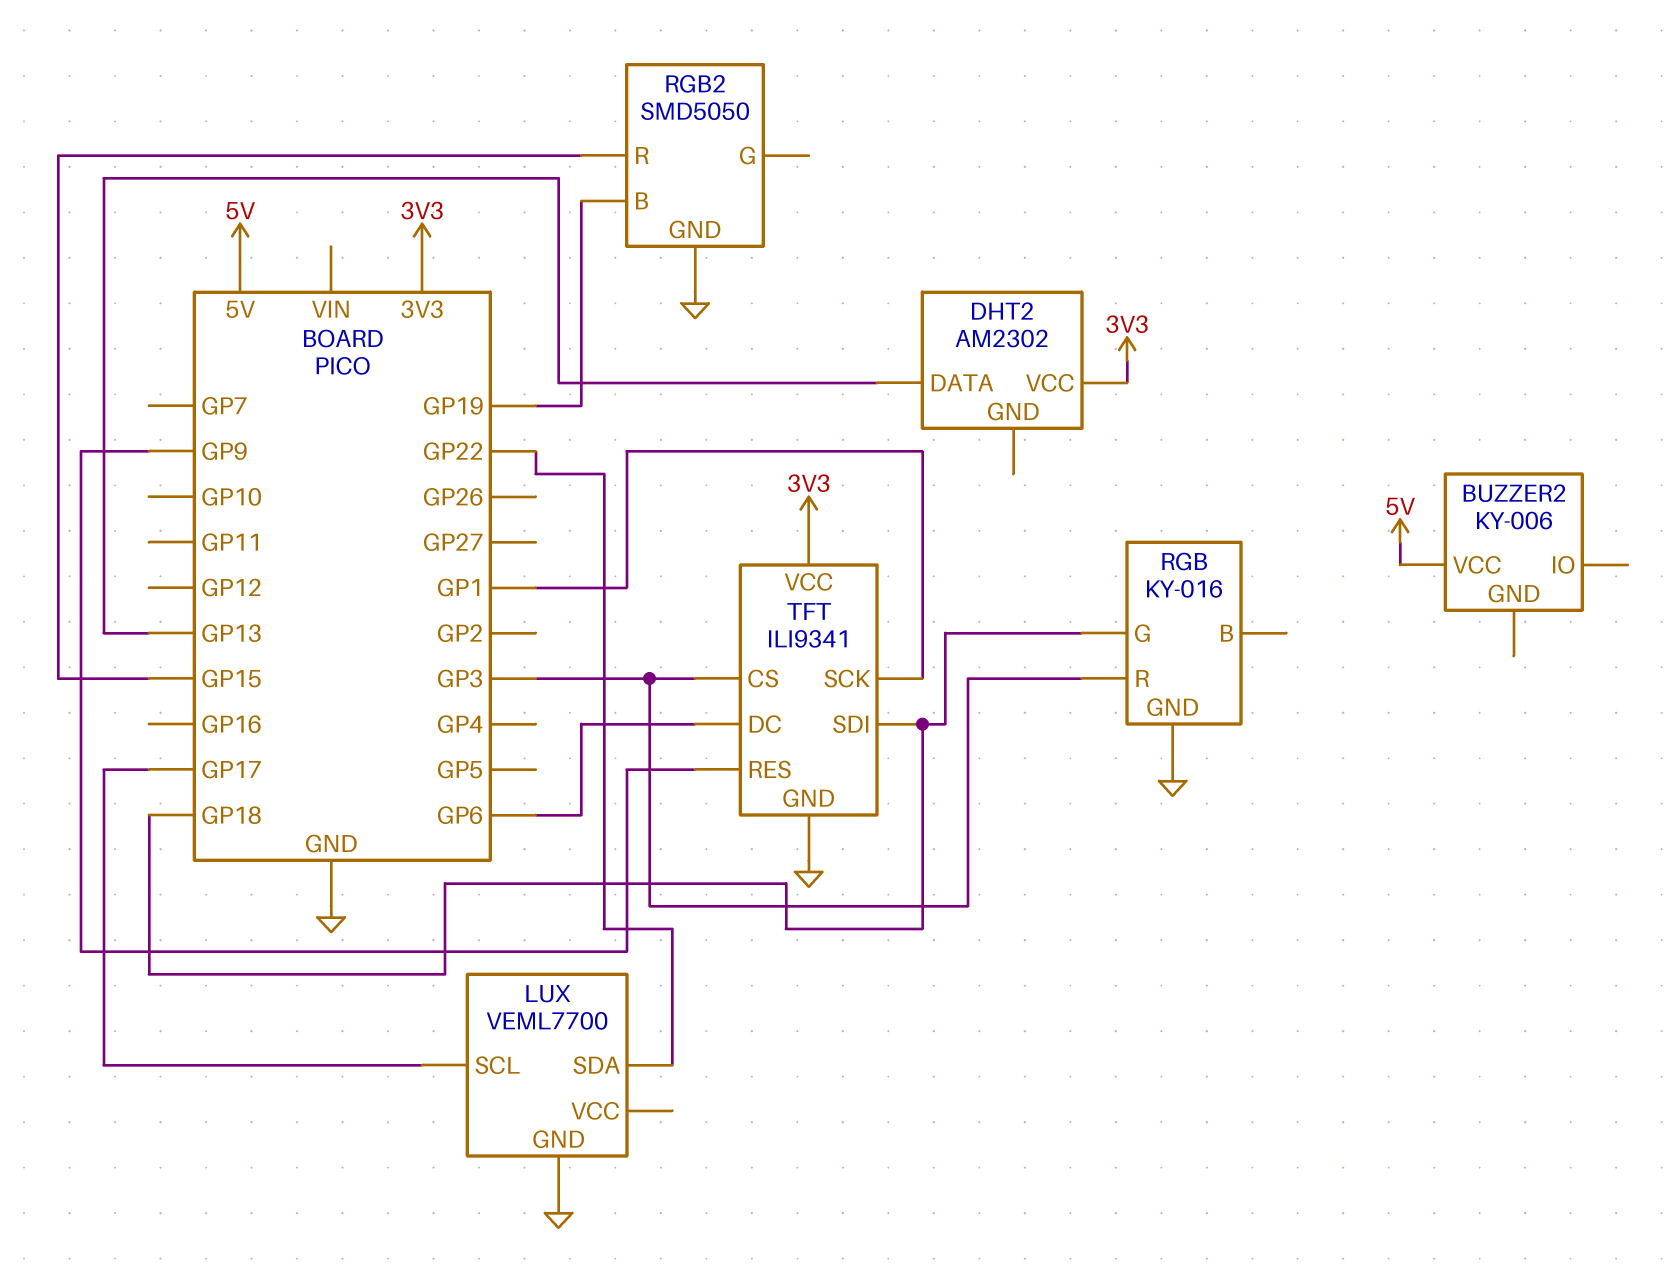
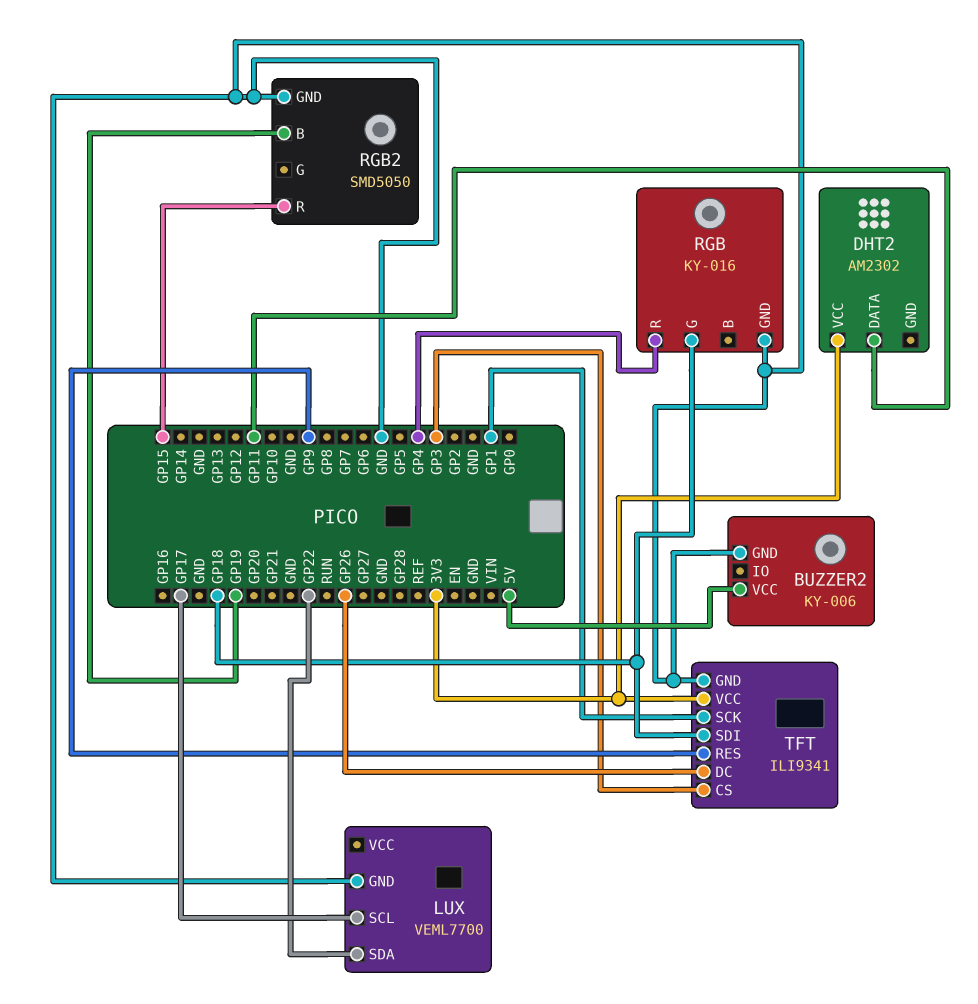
BUZZER2 pin GND: none -> GND
DHT2 pin DATA: GP13 -> GP11
RGB pin R: GP3 -> GP4
TFT pin DC: GP6 -> GP26

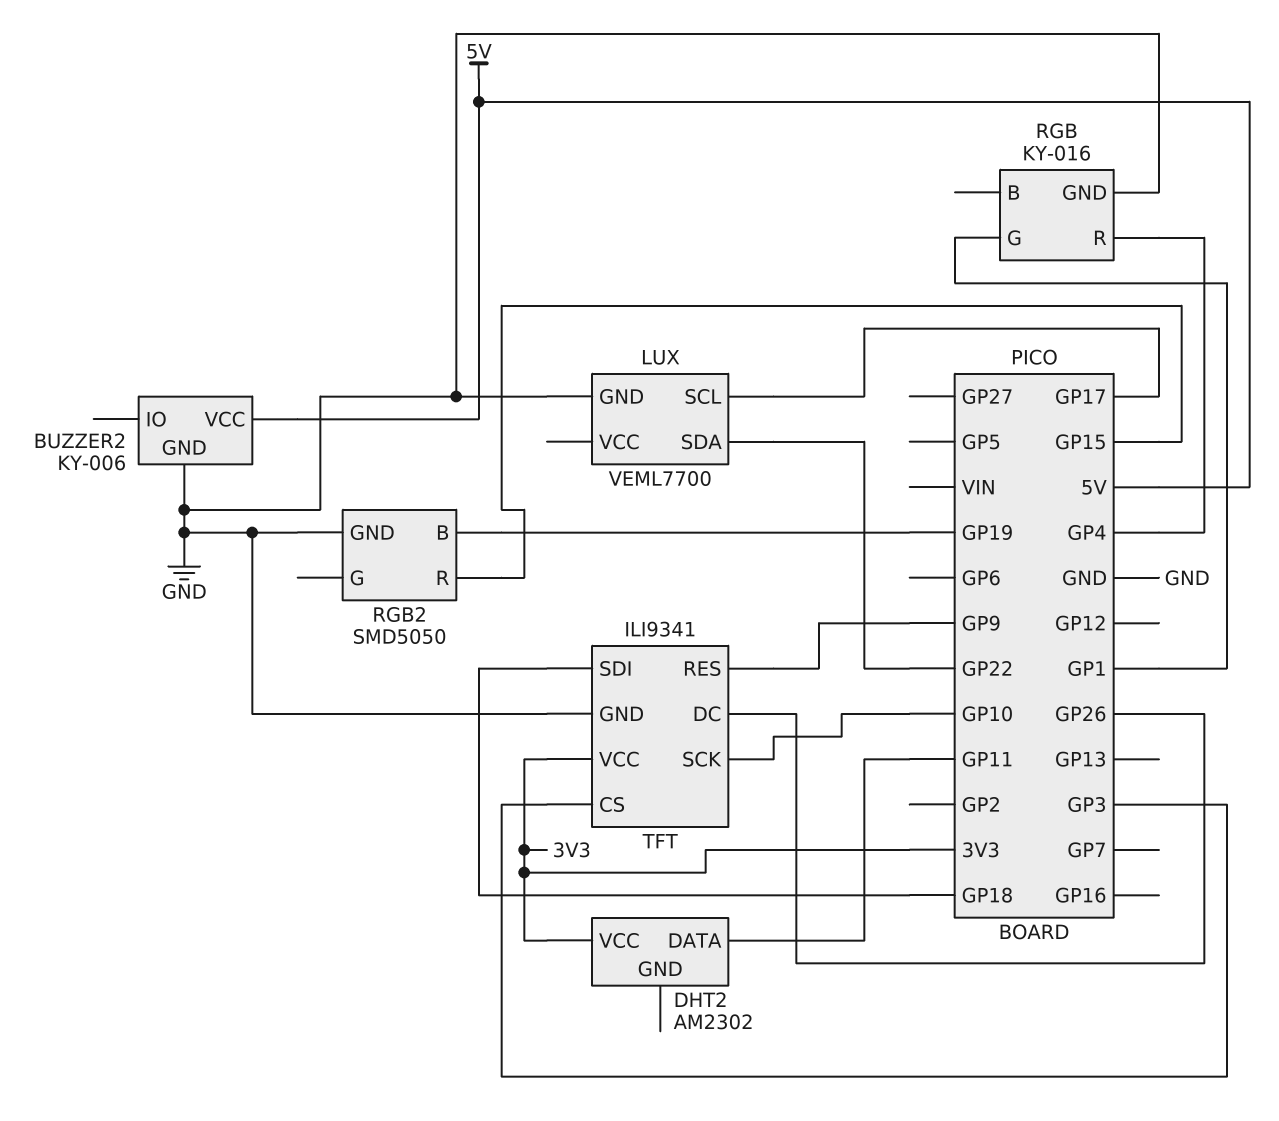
RGB pin G: GP18 -> GP1
TFT pin SCK: GP1 -> GP10

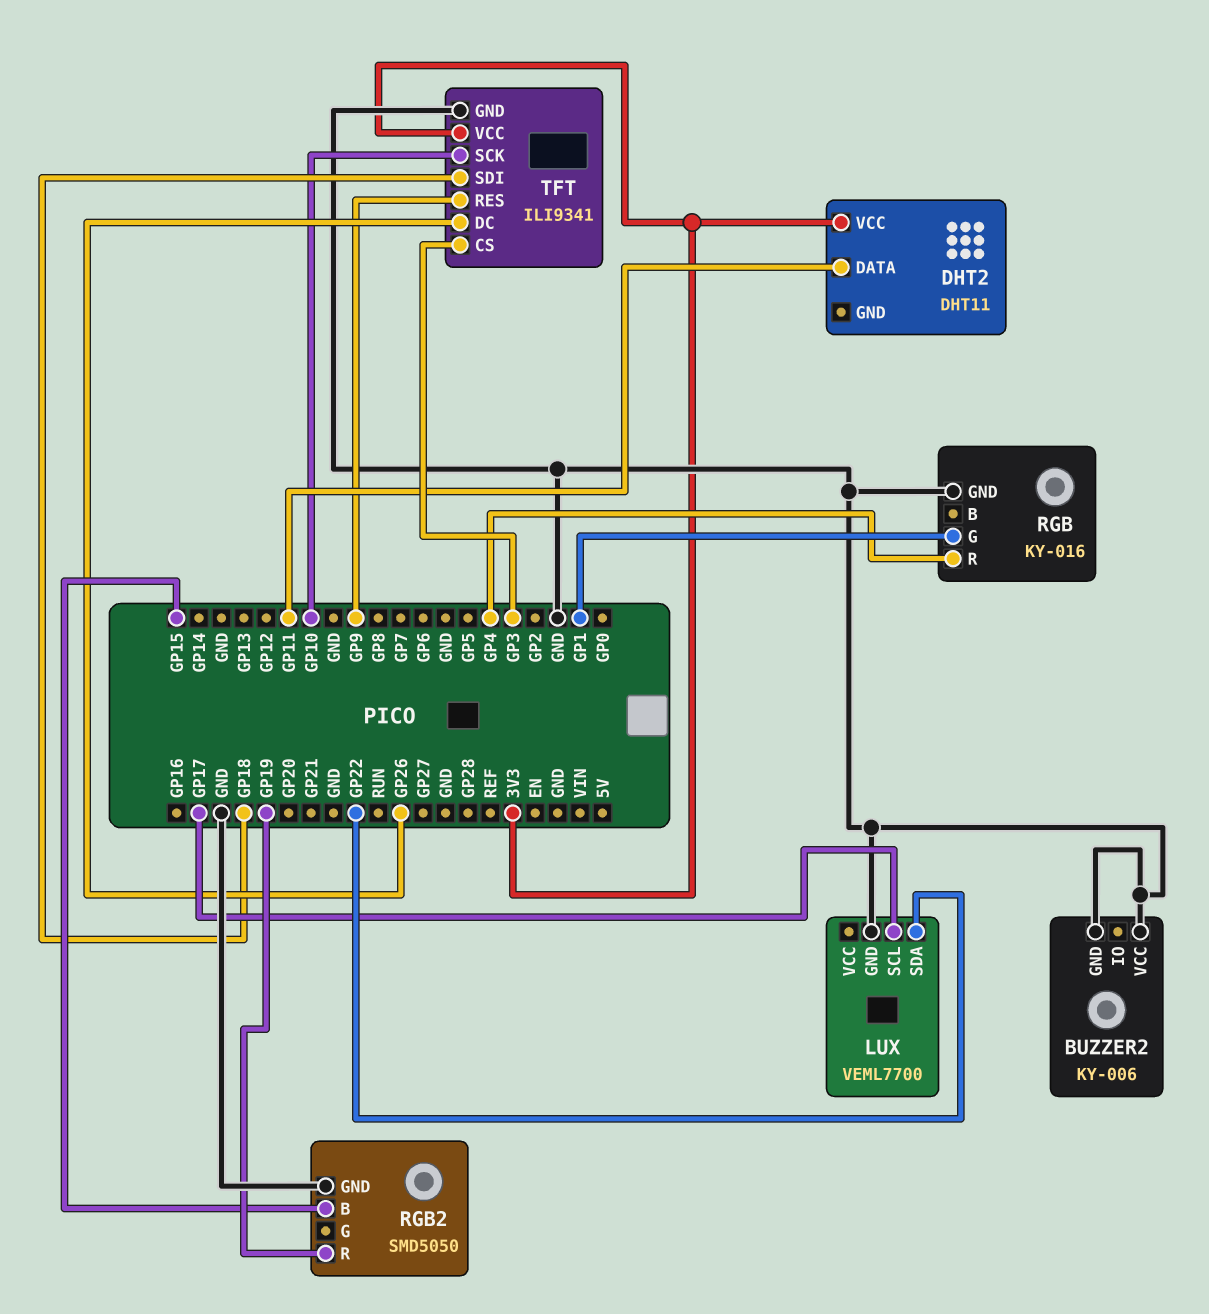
BUZZER2 pin VCC: 5V -> GND
DHT2: AM2302 -> DHT11
RGB2 pin B: GP19 -> GP15
RGB2 pin R: GP15 -> GP19

